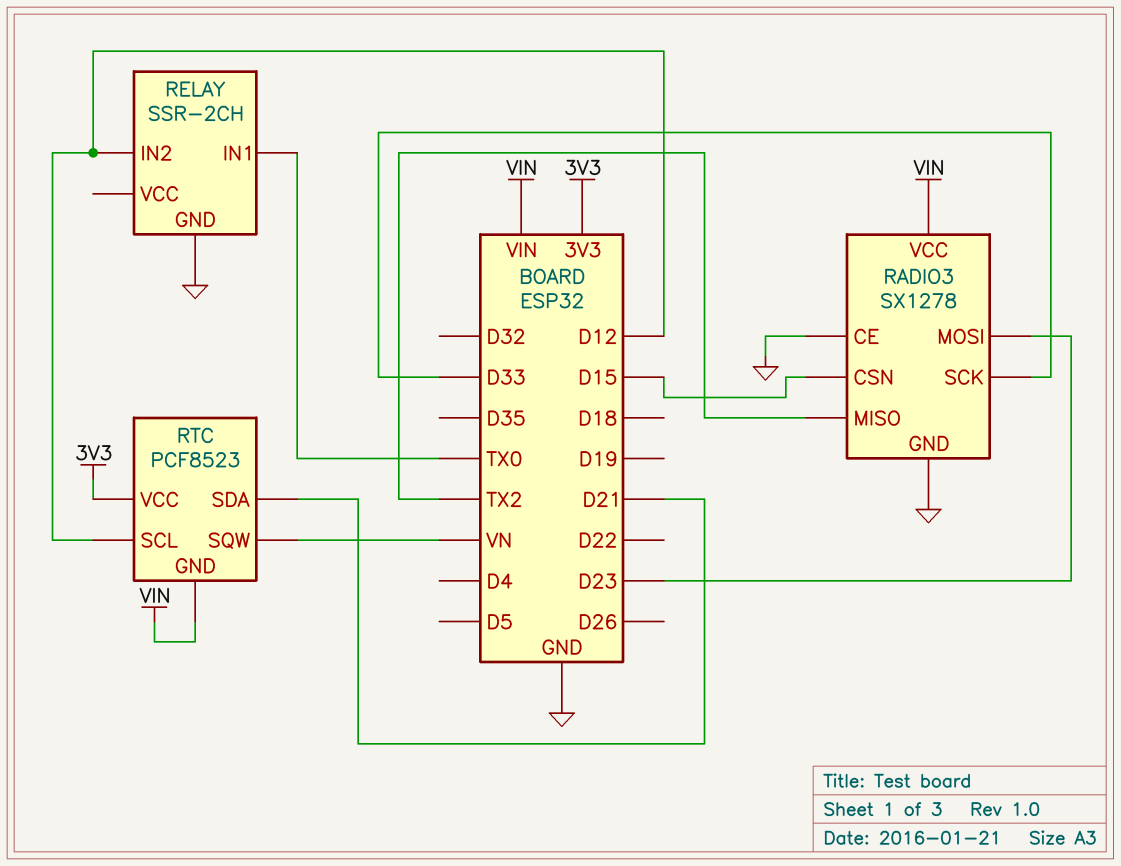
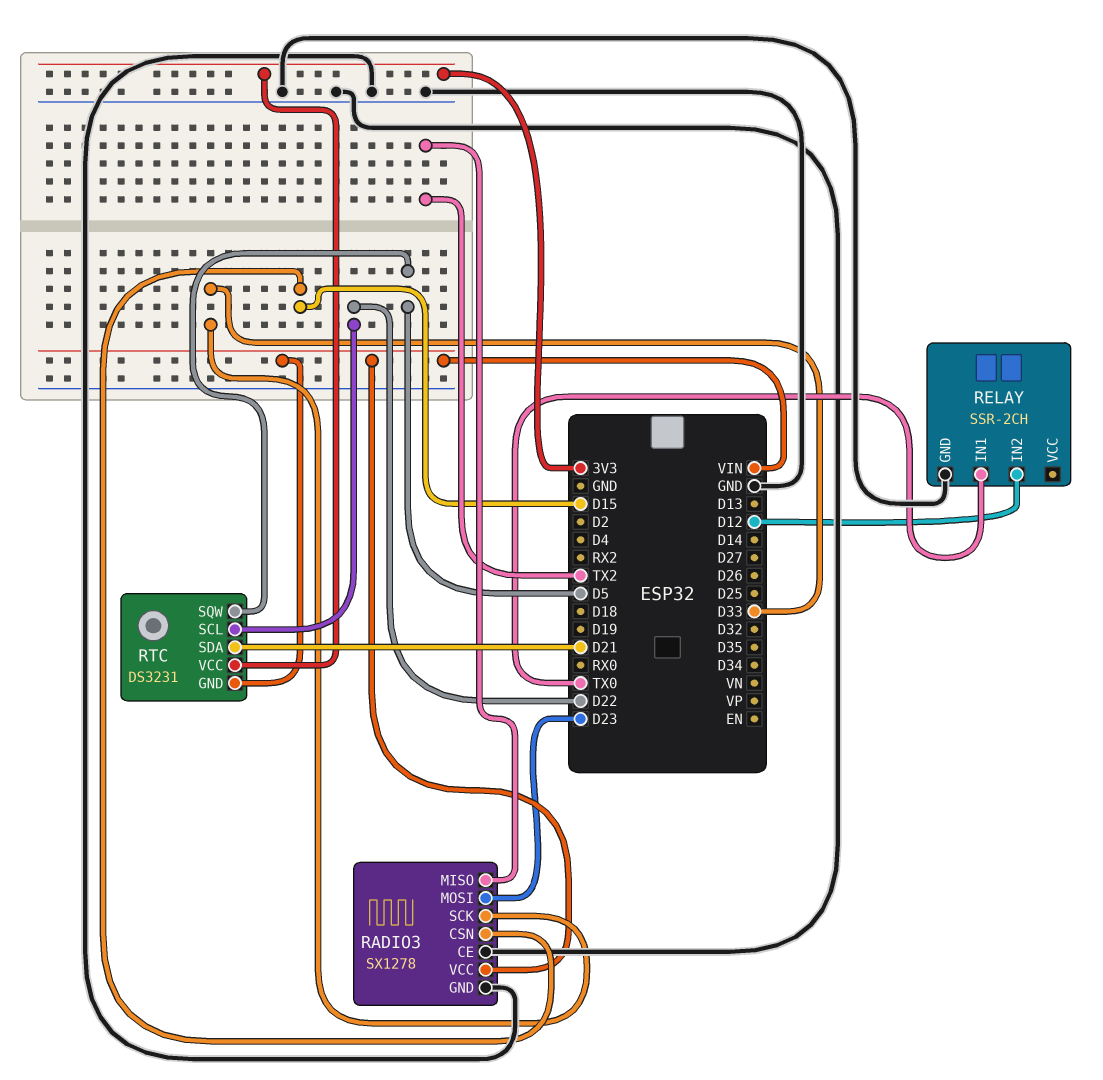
RTC: PCF8523 -> DS3231
RTC pin SCL: D12 -> D22
RTC pin SQW: VN -> D5

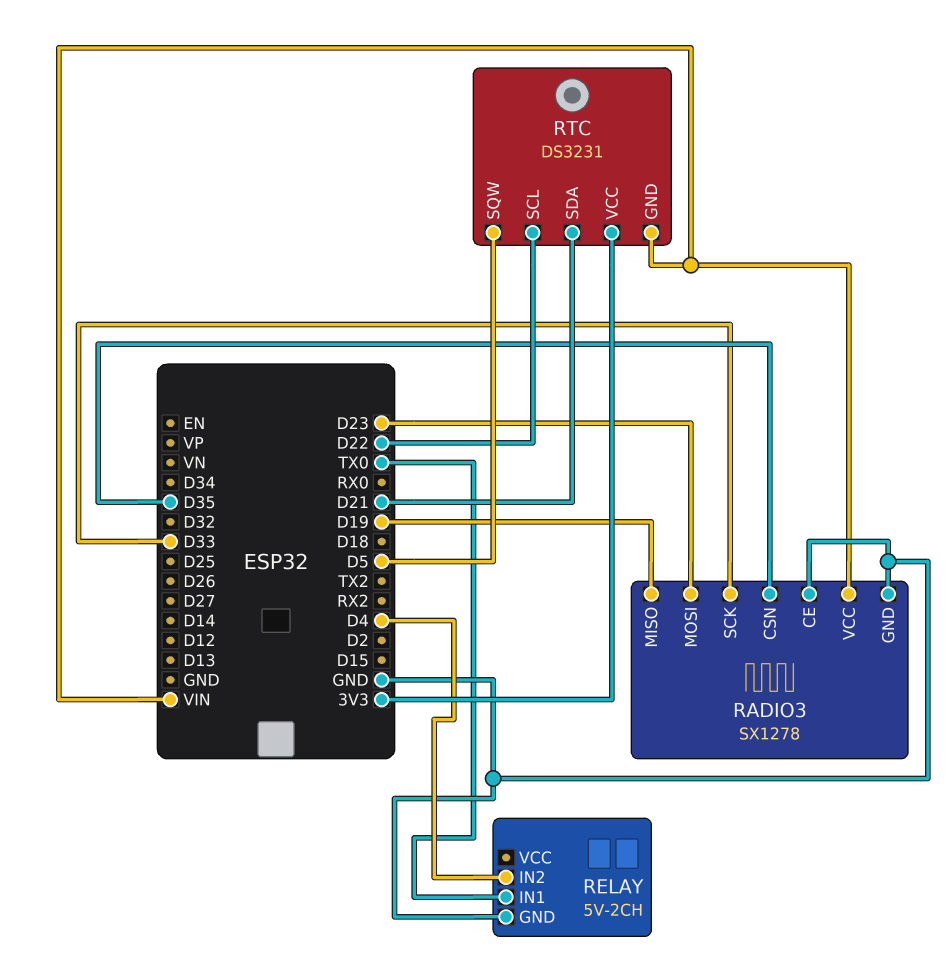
RADIO3 pin CSN: D15 -> D35
RADIO3 pin MISO: TX2 -> D19
RELAY: SSR-2CH -> 5V-2CH
RELAY pin IN2: D12 -> D4

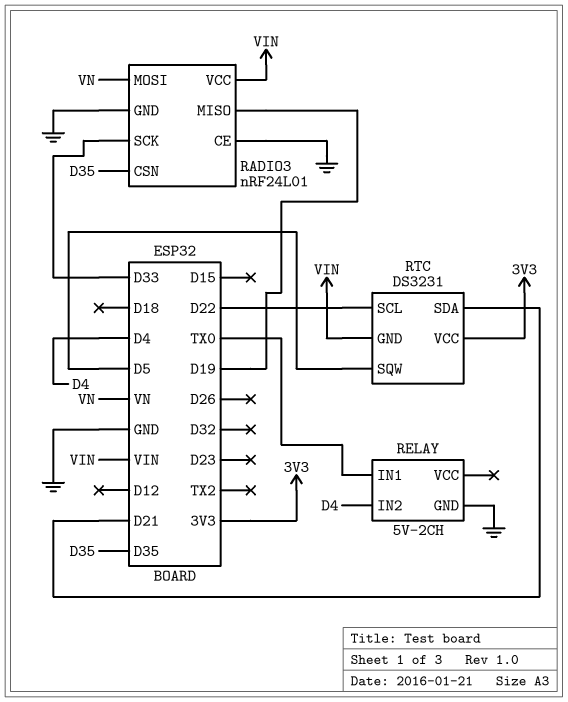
RADIO3: SX1278 -> nRF24L01
RADIO3 pin MOSI: D23 -> VN

